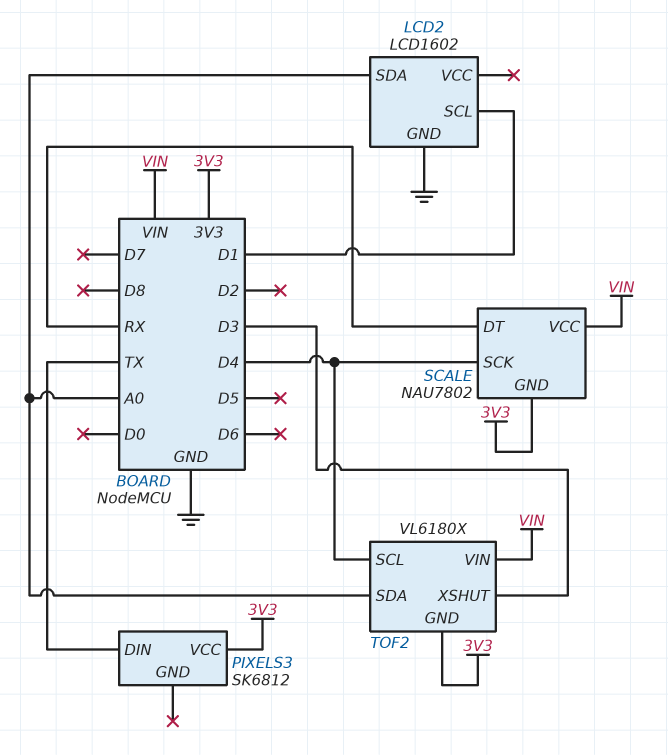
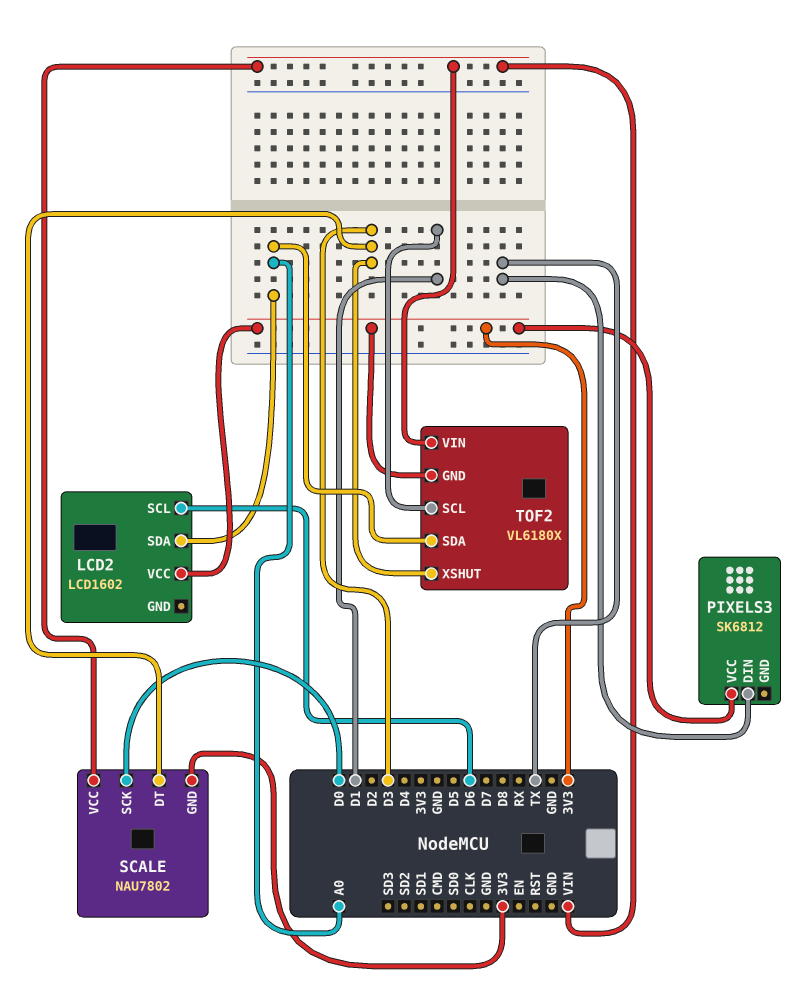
LCD2 pin GND: GND -> none
LCD2 pin SCL: D1 -> D6
LCD2 pin VCC: none -> 3V3
SCALE pin DT: RX -> D3
SCALE pin SCK: D4 -> D0
TOF2 pin SCL: D4 -> D1

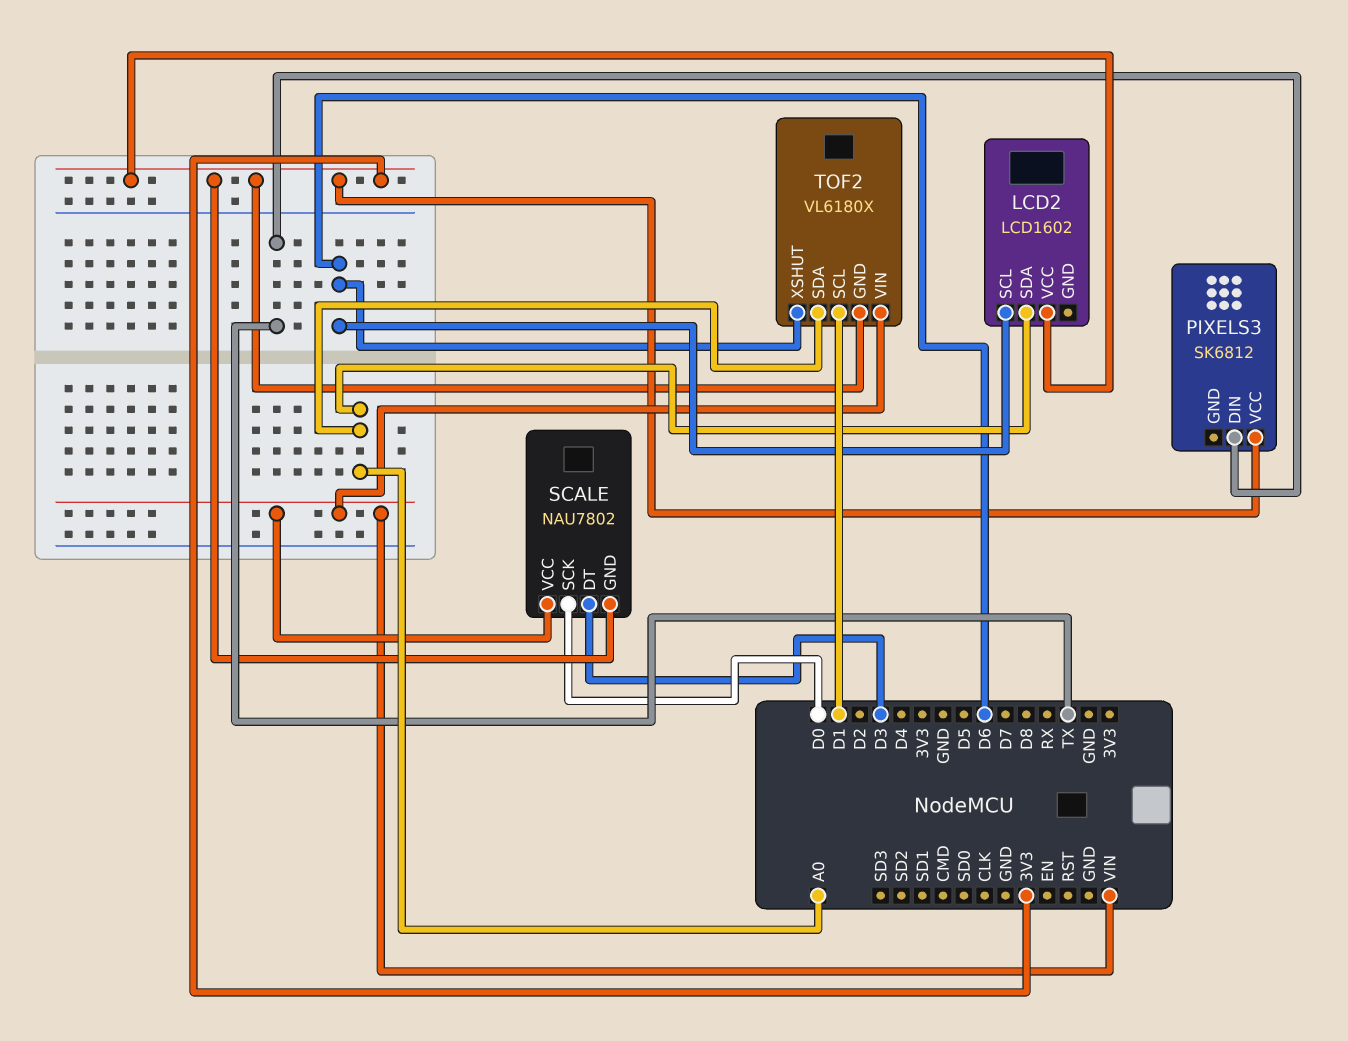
TOF2 pin XSHUT: D3 -> D6

